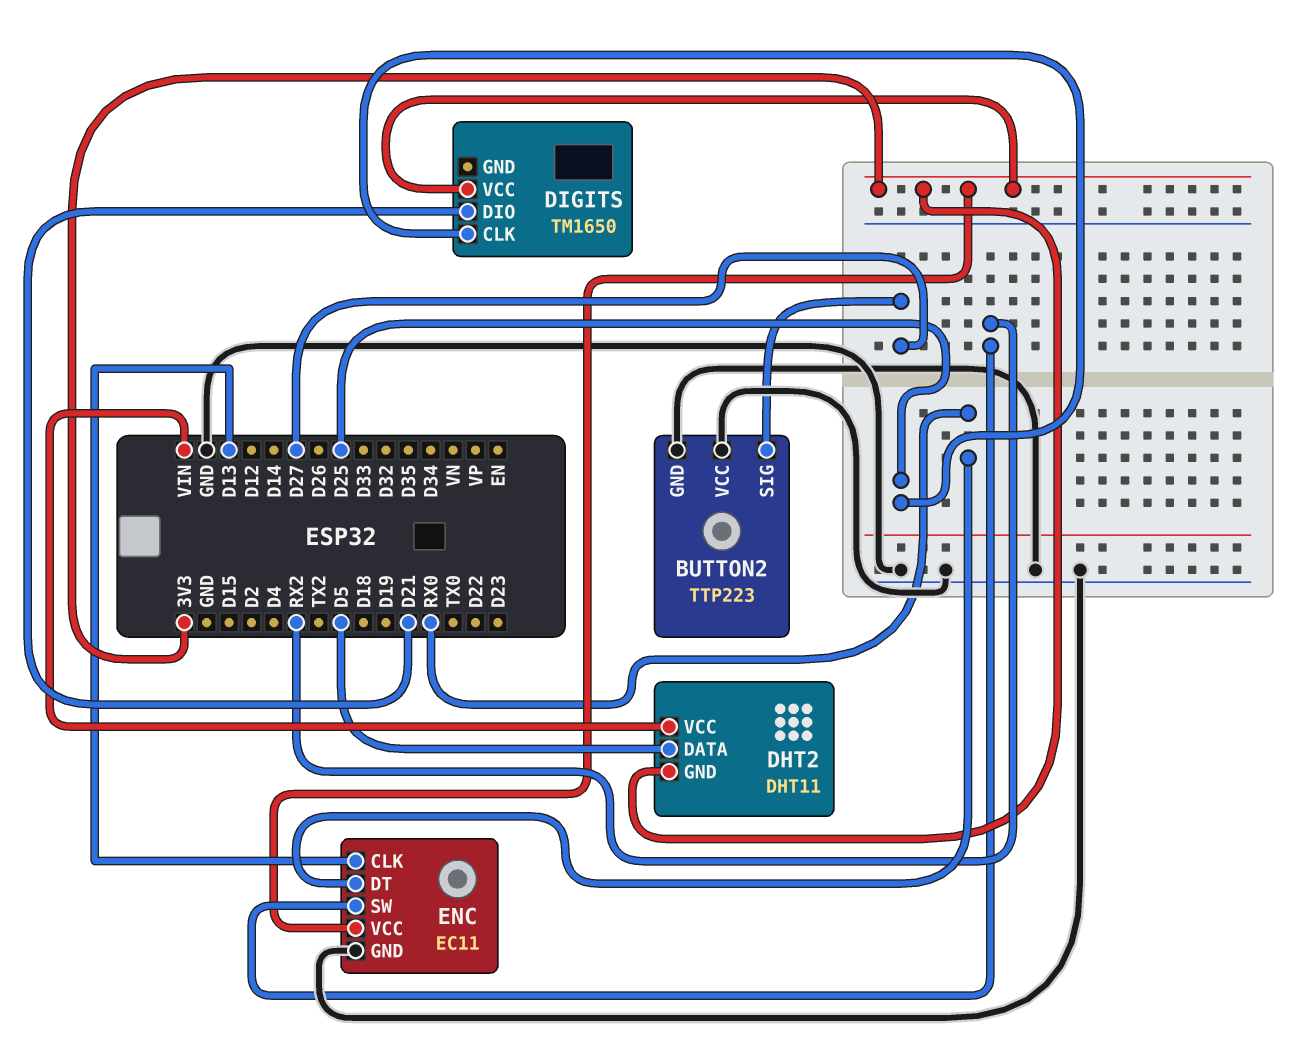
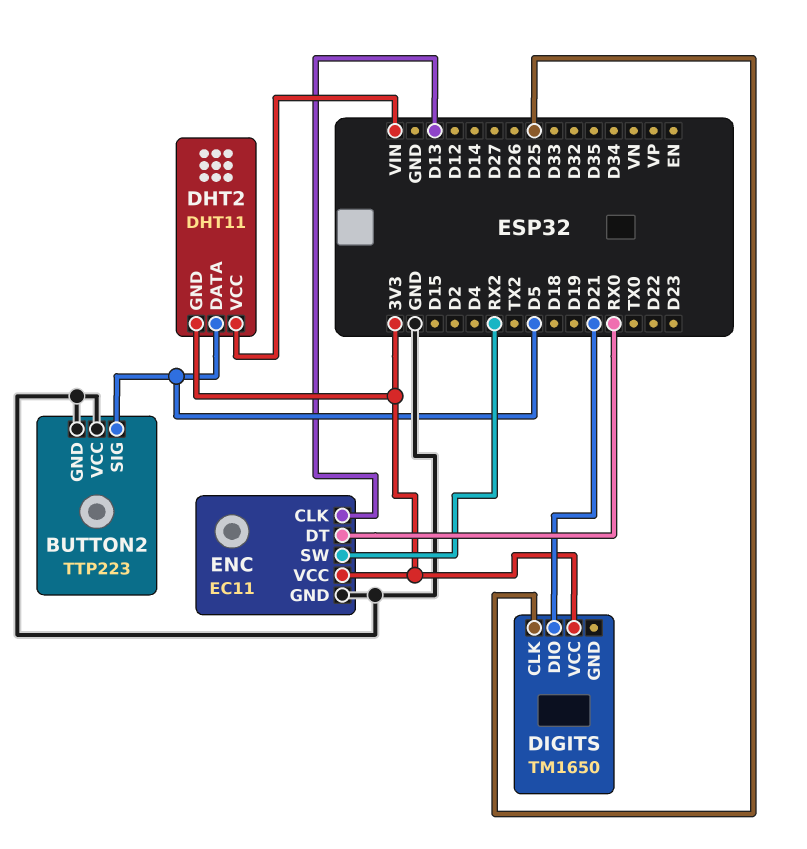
BUTTON2 pin SIG: D27 -> D5

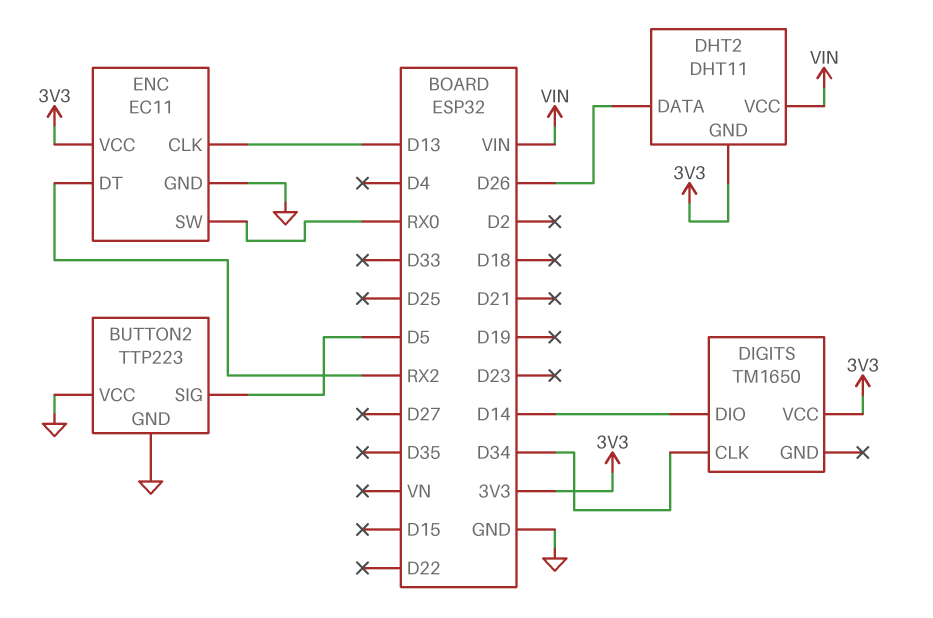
DHT2 pin DATA: D5 -> D26
DIGITS pin CLK: D25 -> D34
DIGITS pin DIO: D21 -> D14
ENC pin DT: RX0 -> RX2
ENC pin SW: RX2 -> RX0

